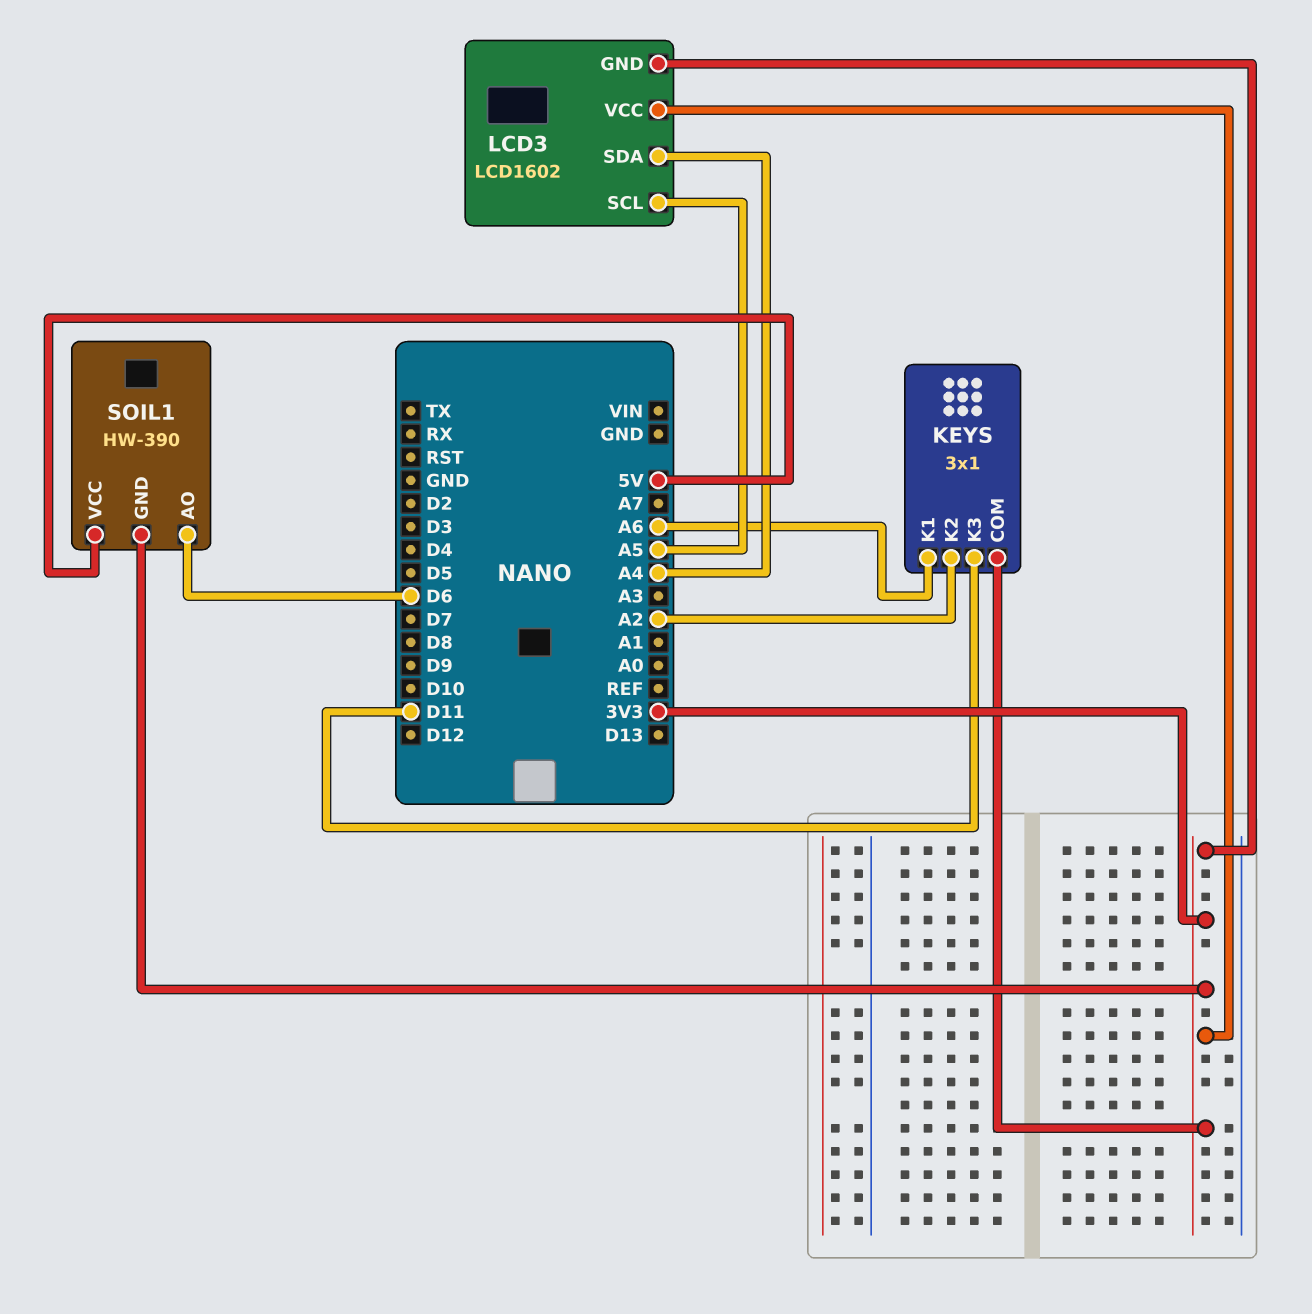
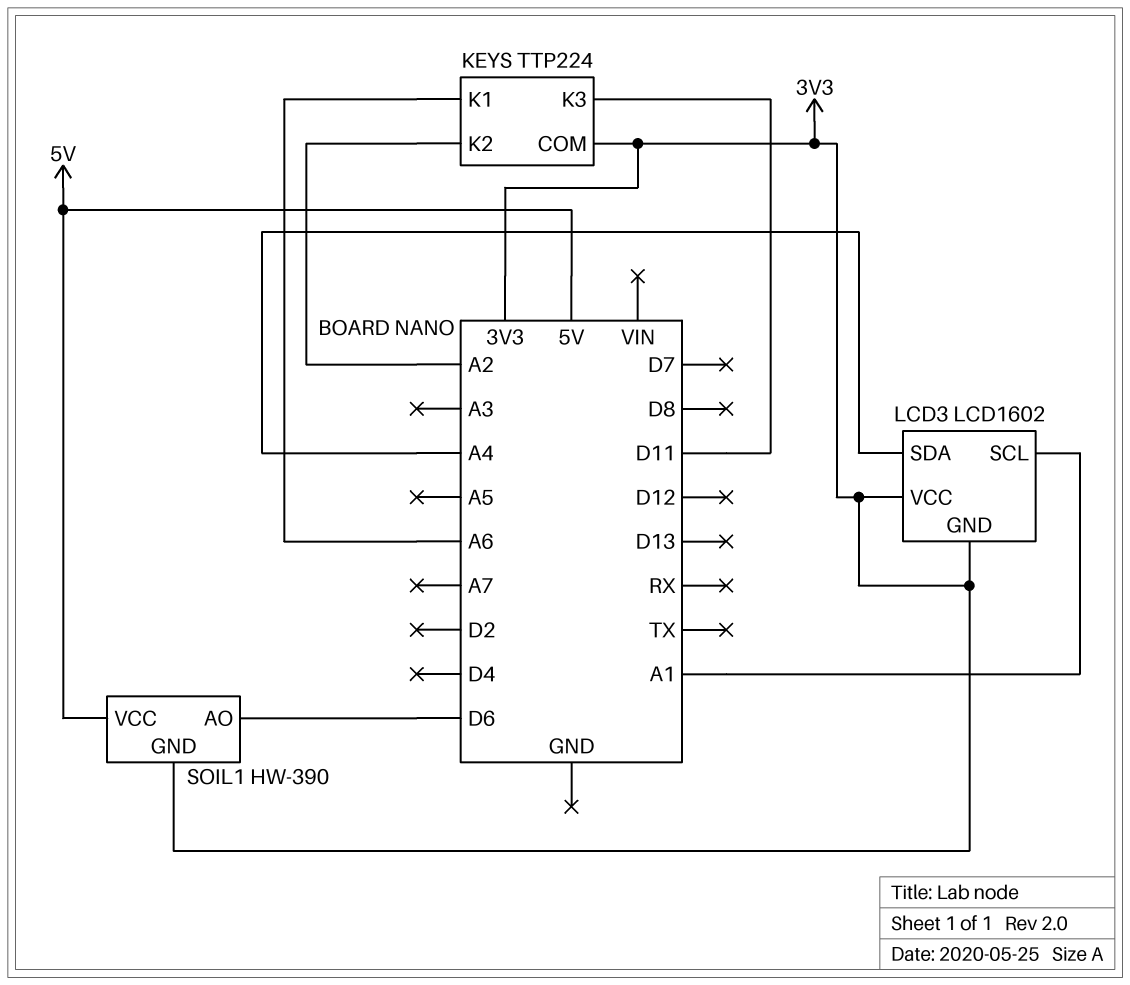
KEYS: 3x1 -> TTP224
LCD3 pin SCL: A5 -> A1

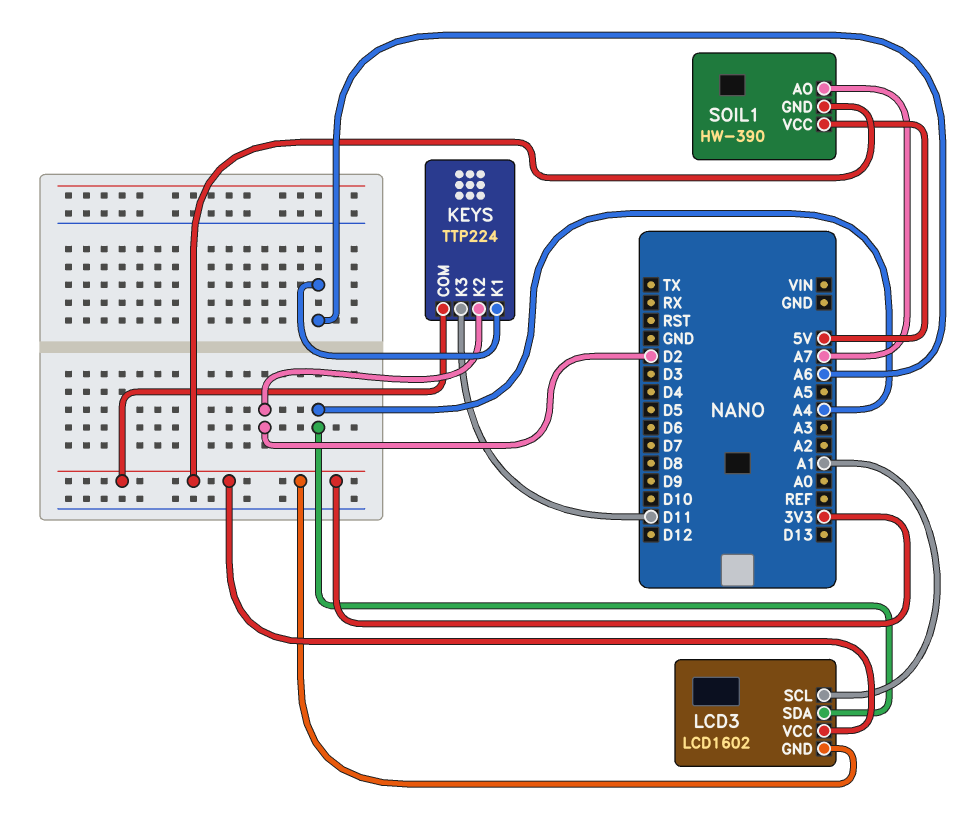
KEYS pin K2: A2 -> D2
SOIL1 pin AO: D6 -> A7

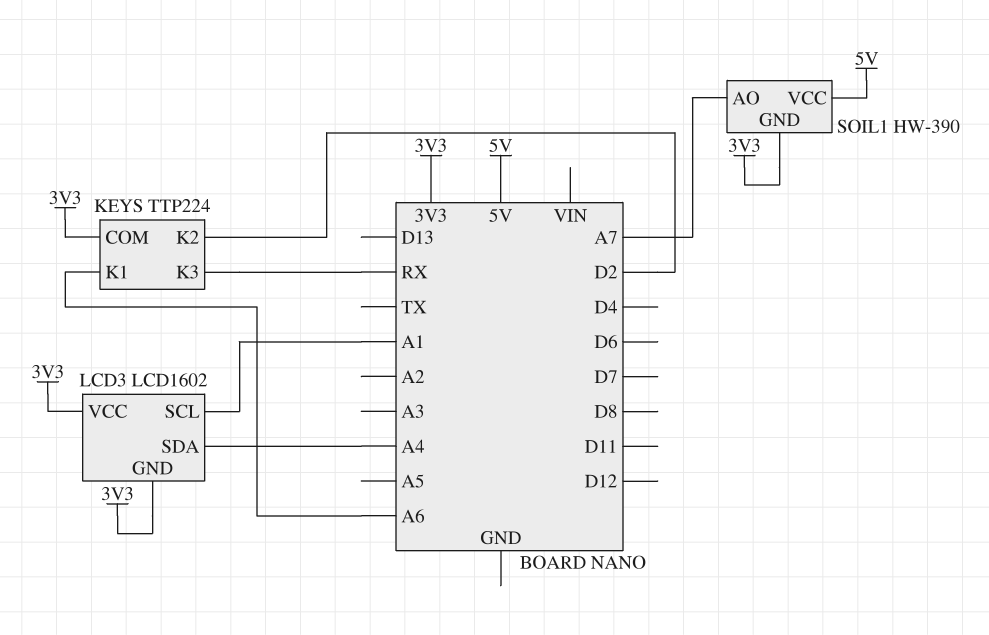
KEYS pin K3: D11 -> RX

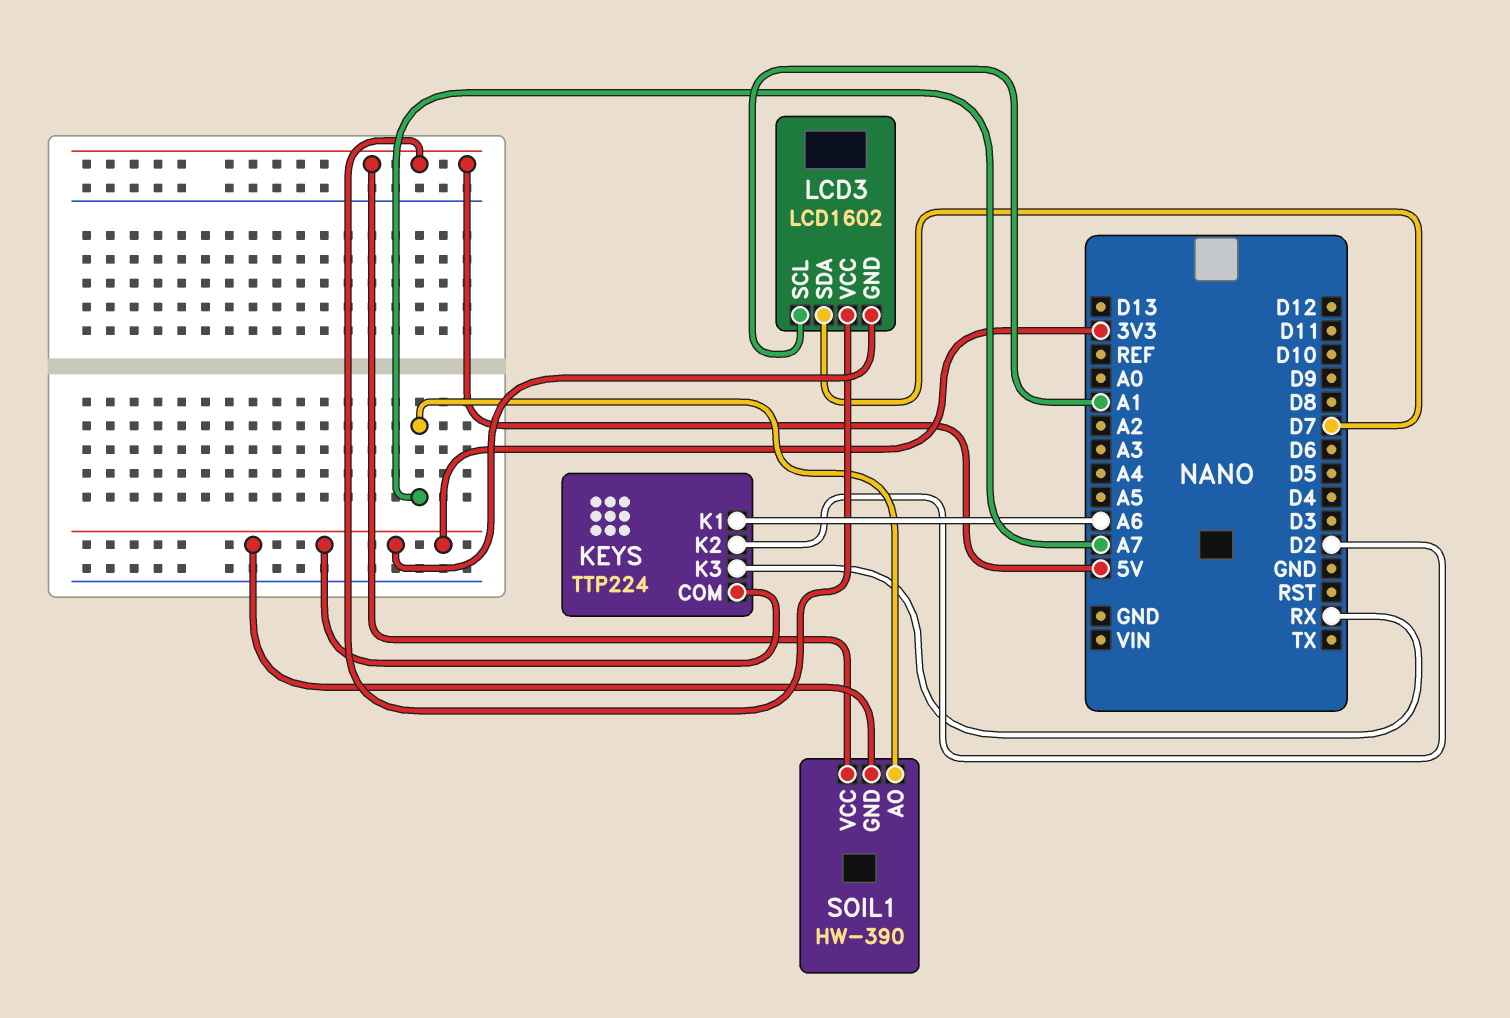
LCD3 pin SDA: A4 -> D7
LCD3 pin VCC: 3V3 -> 5V

